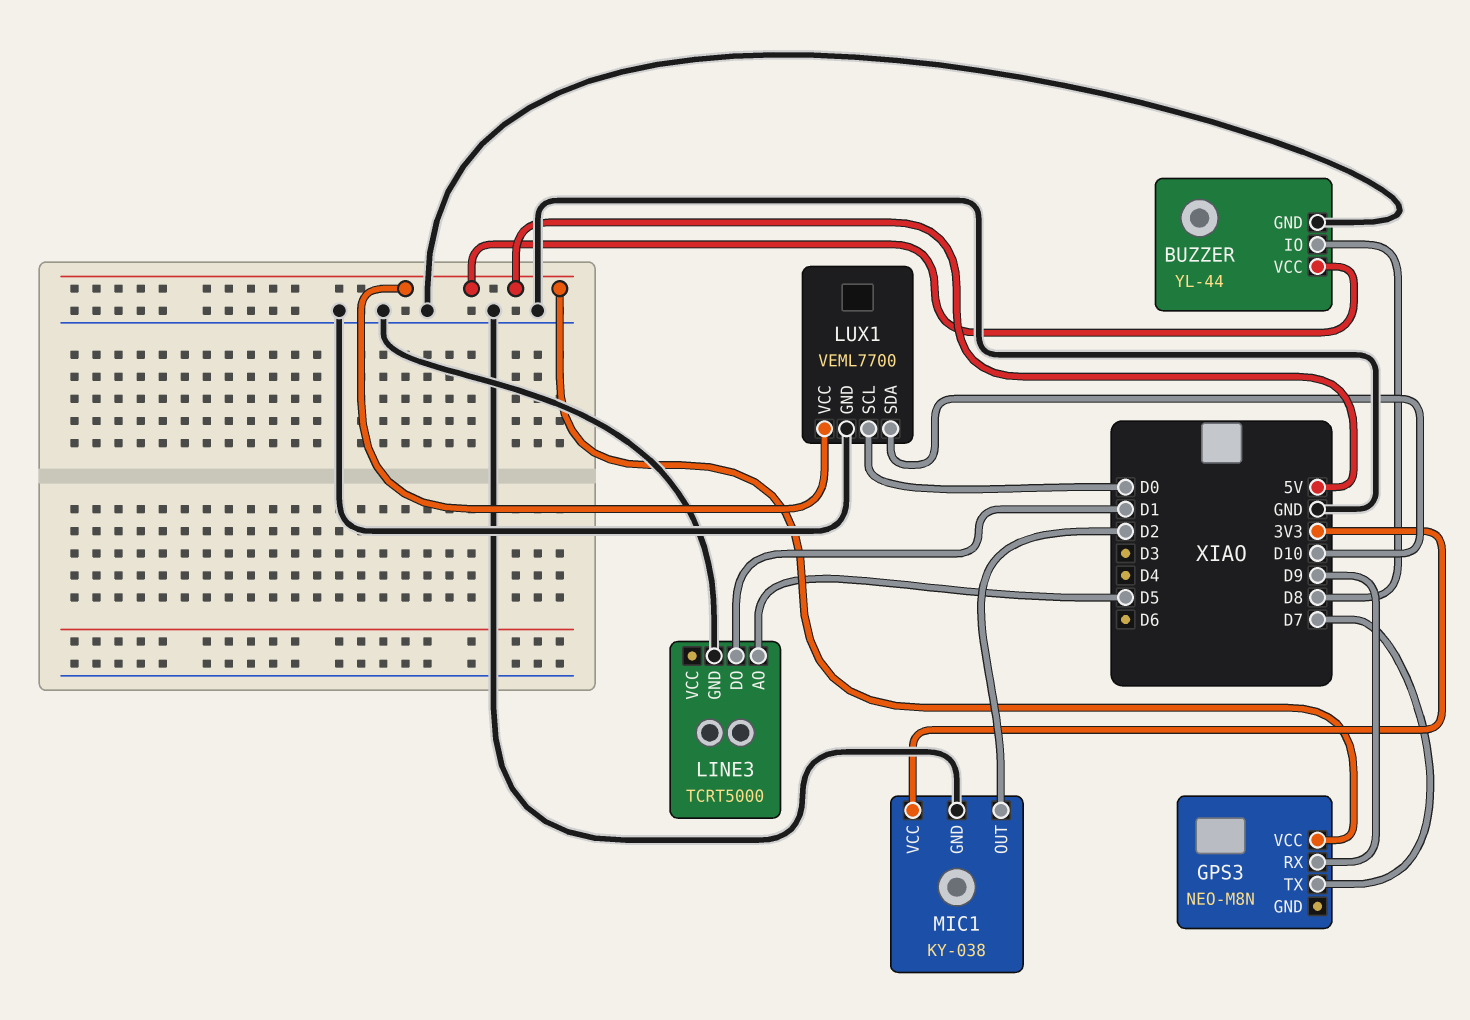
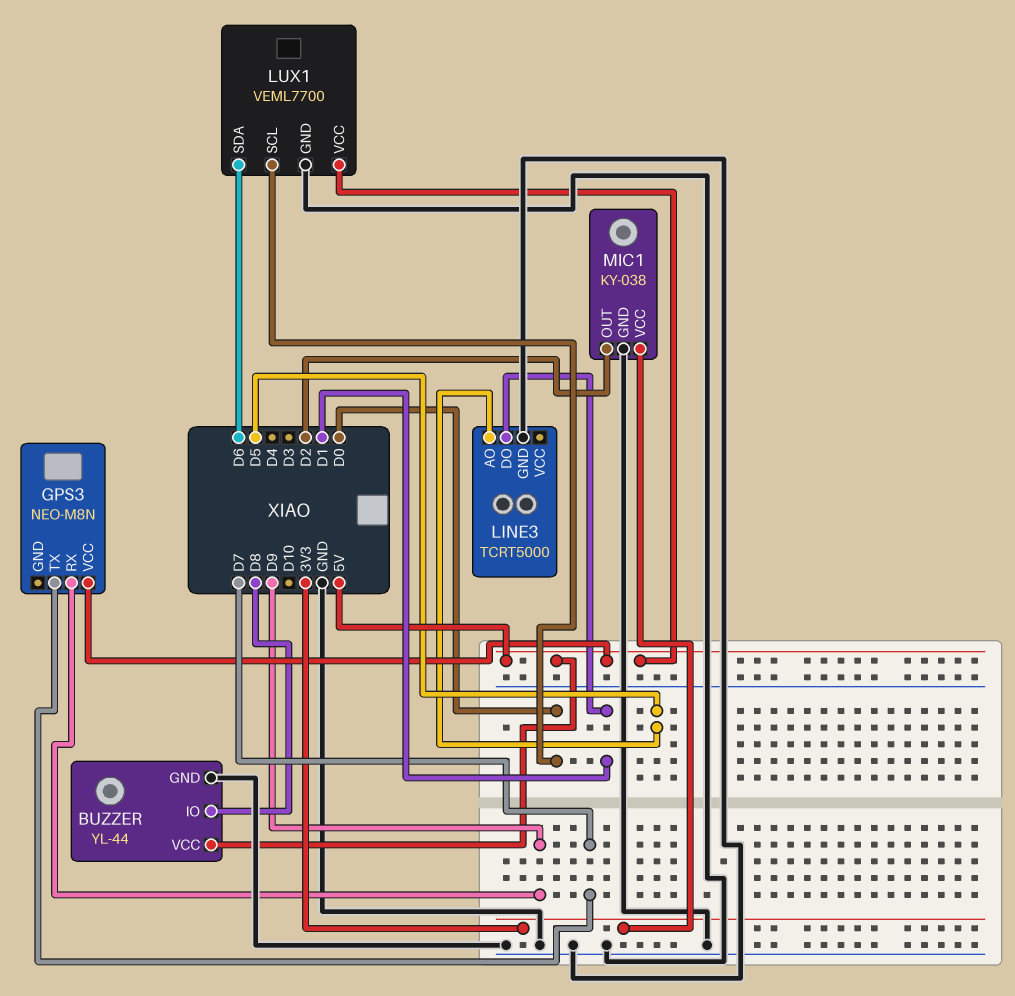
LUX1 pin SDA: D10 -> D6

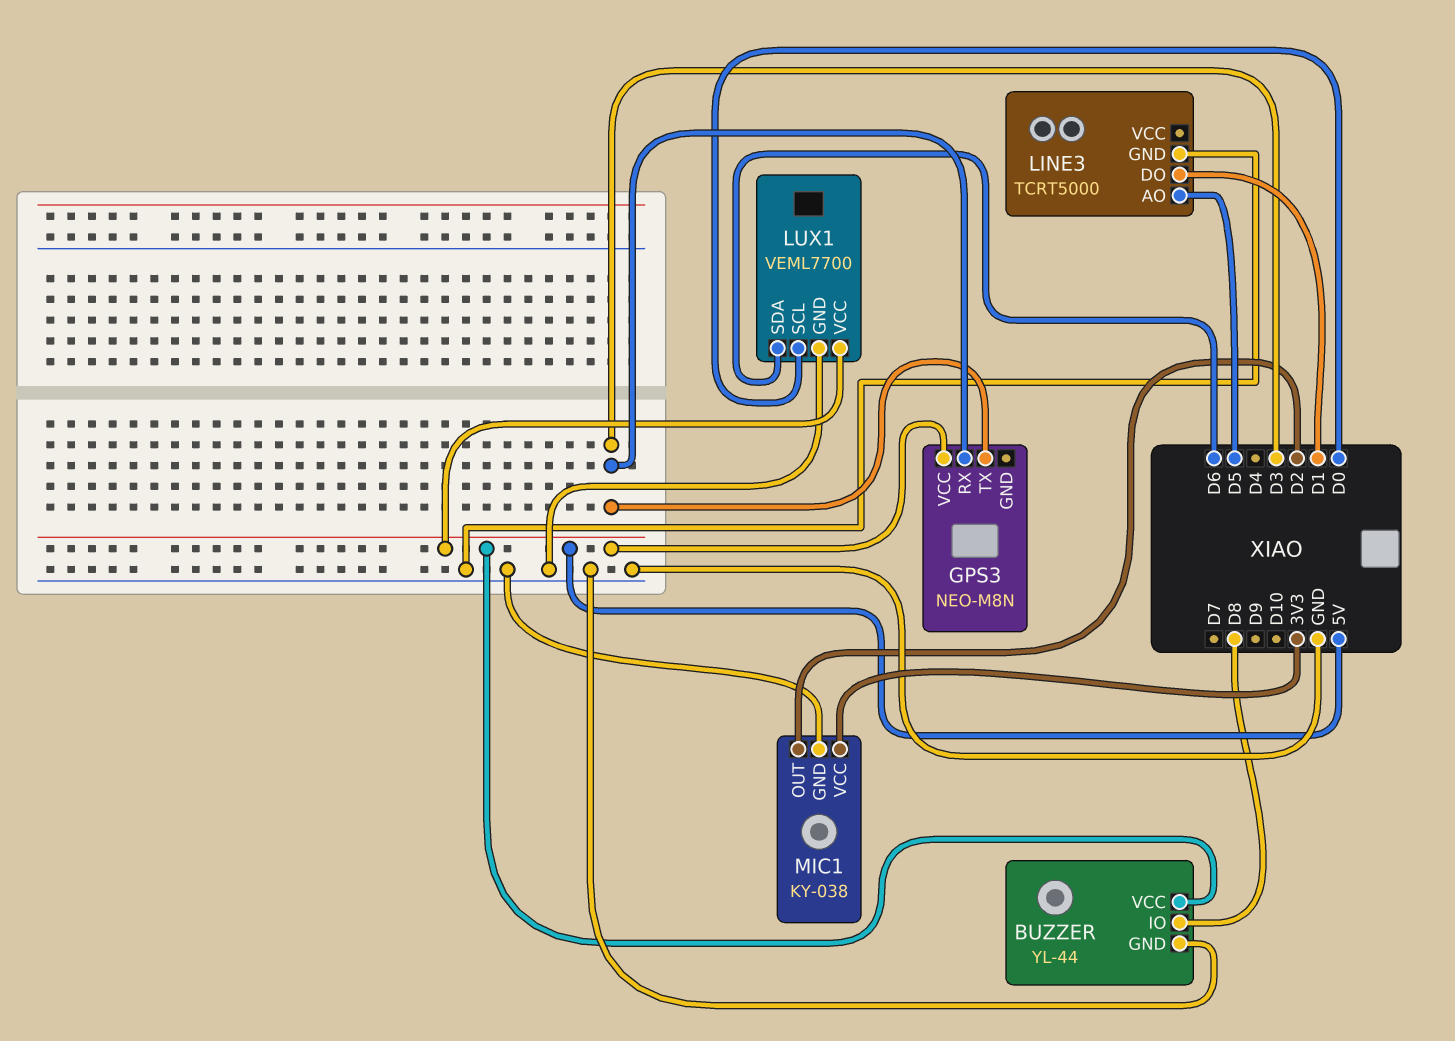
GPS3 pin RX: D9 -> D3
GPS3 pin TX: D7 -> D3

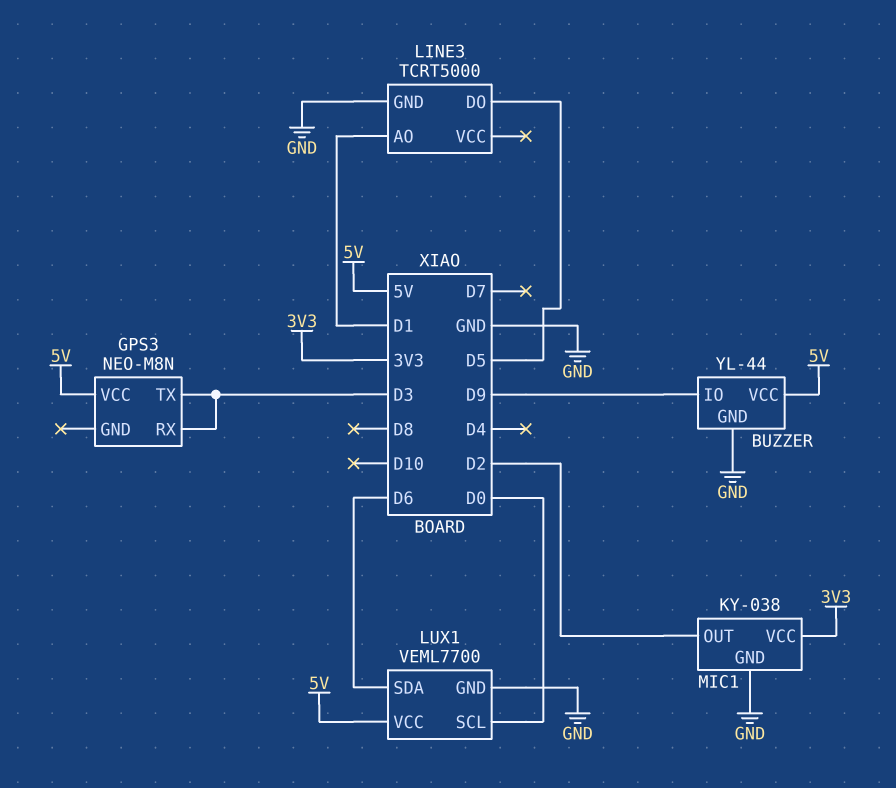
BUZZER pin IO: D8 -> D9
LINE3 pin AO: D5 -> D1
LINE3 pin DO: D1 -> D5

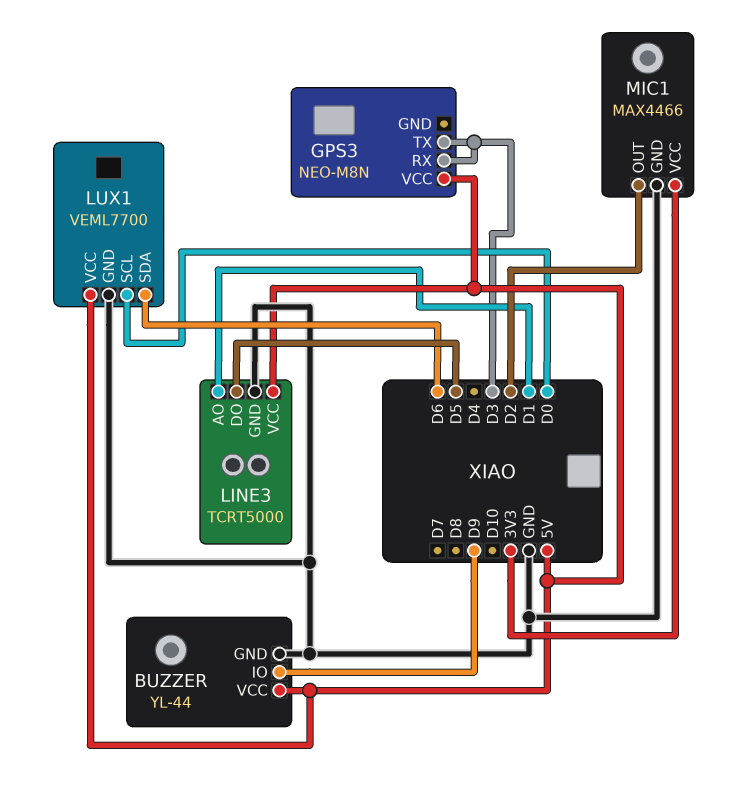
LINE3 pin VCC: none -> 5V
MIC1: KY-038 -> MAX4466

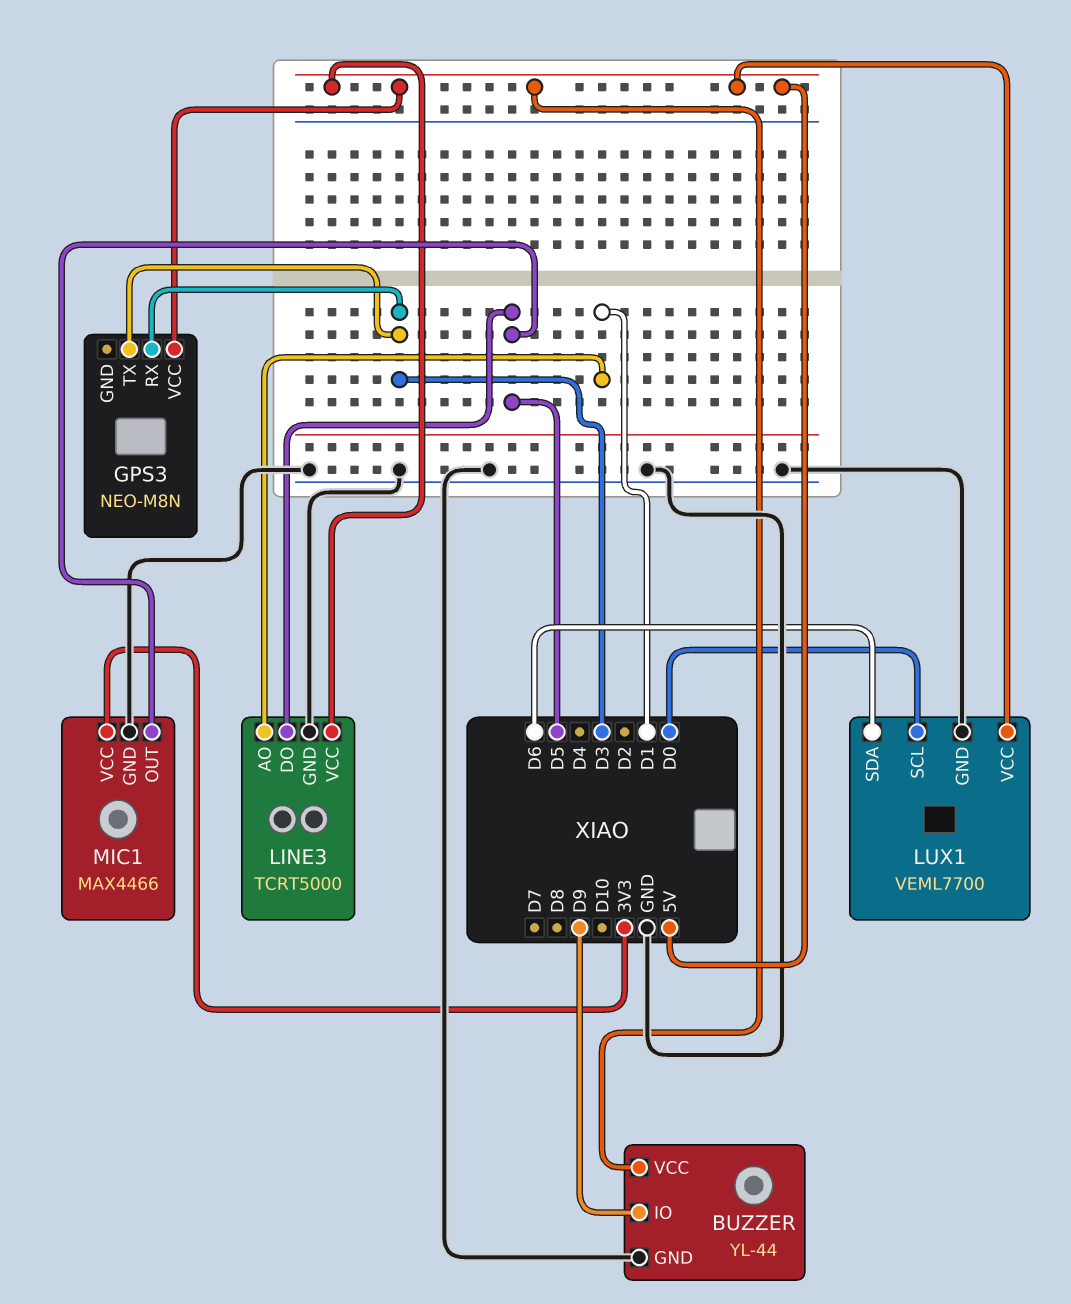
MIC1 pin OUT: D2 -> D5

